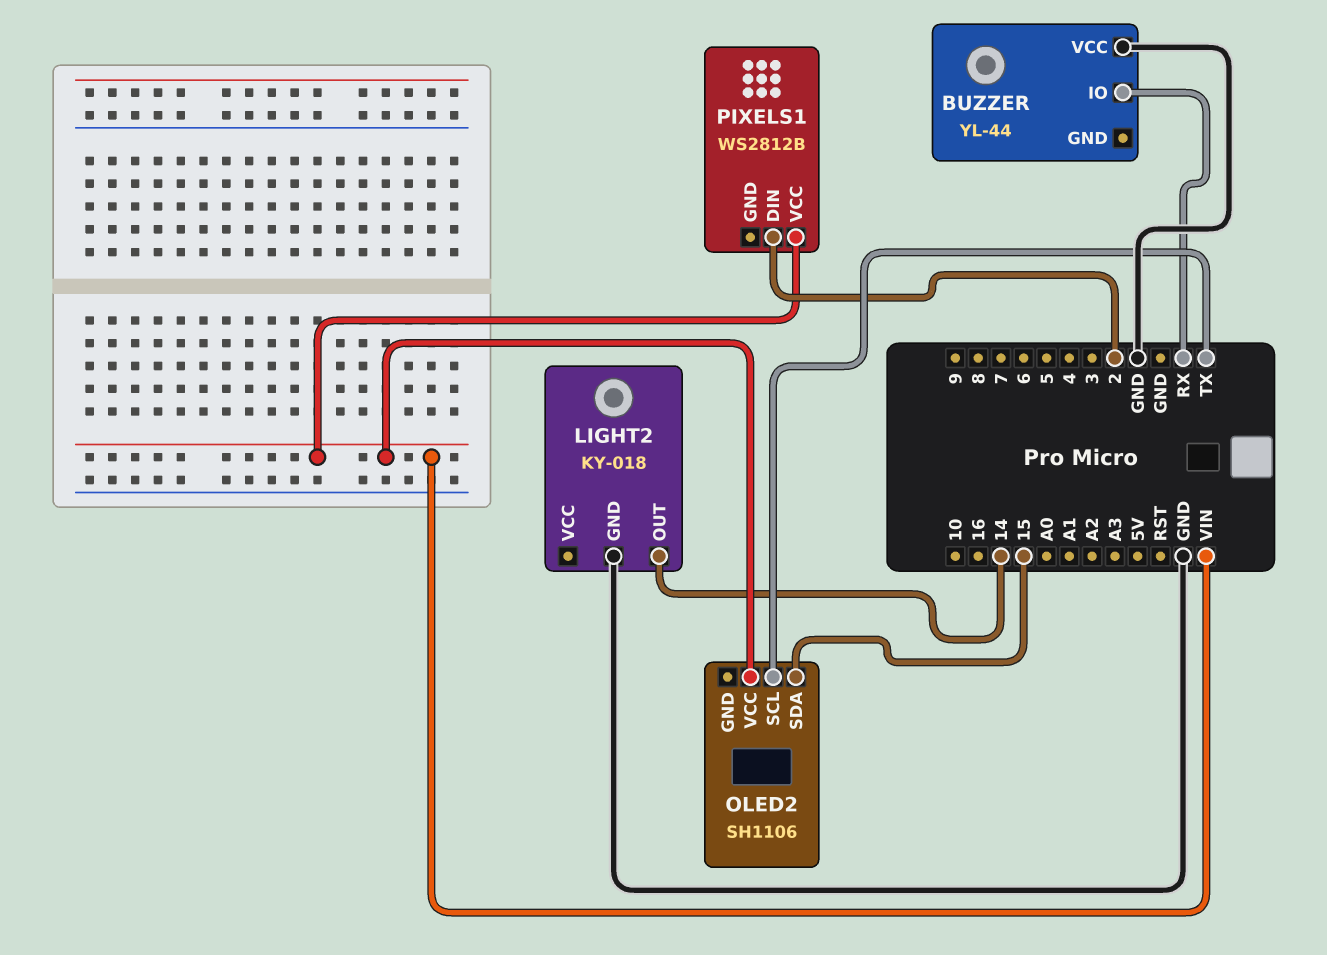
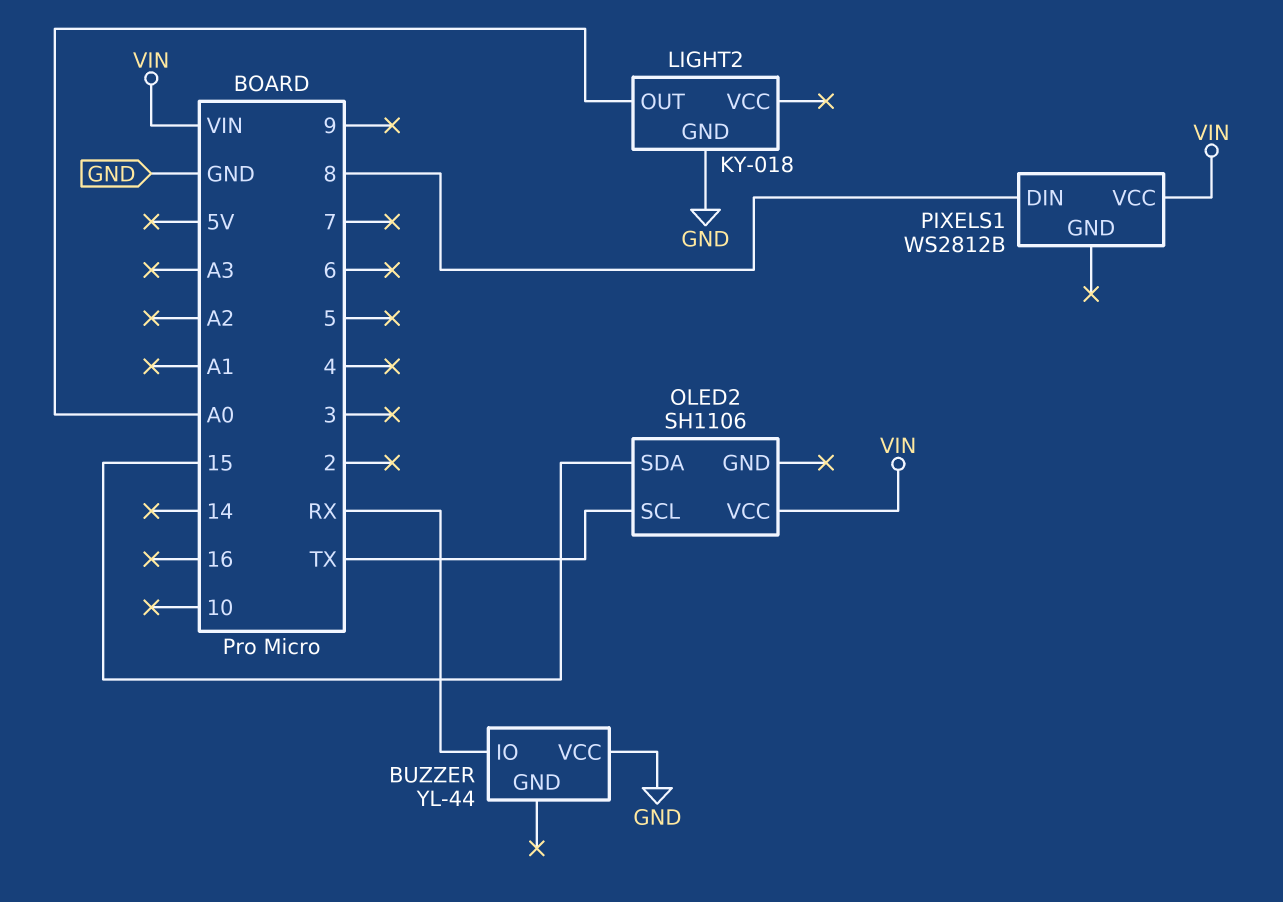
LIGHT2 pin OUT: 14 -> A0
PIXELS1 pin DIN: 2 -> 8

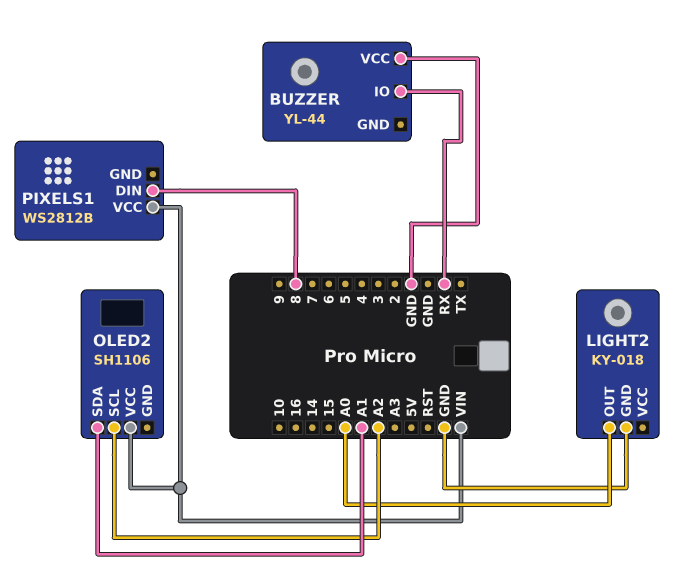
OLED2 pin SCL: TX -> A2
OLED2 pin SDA: 15 -> A1

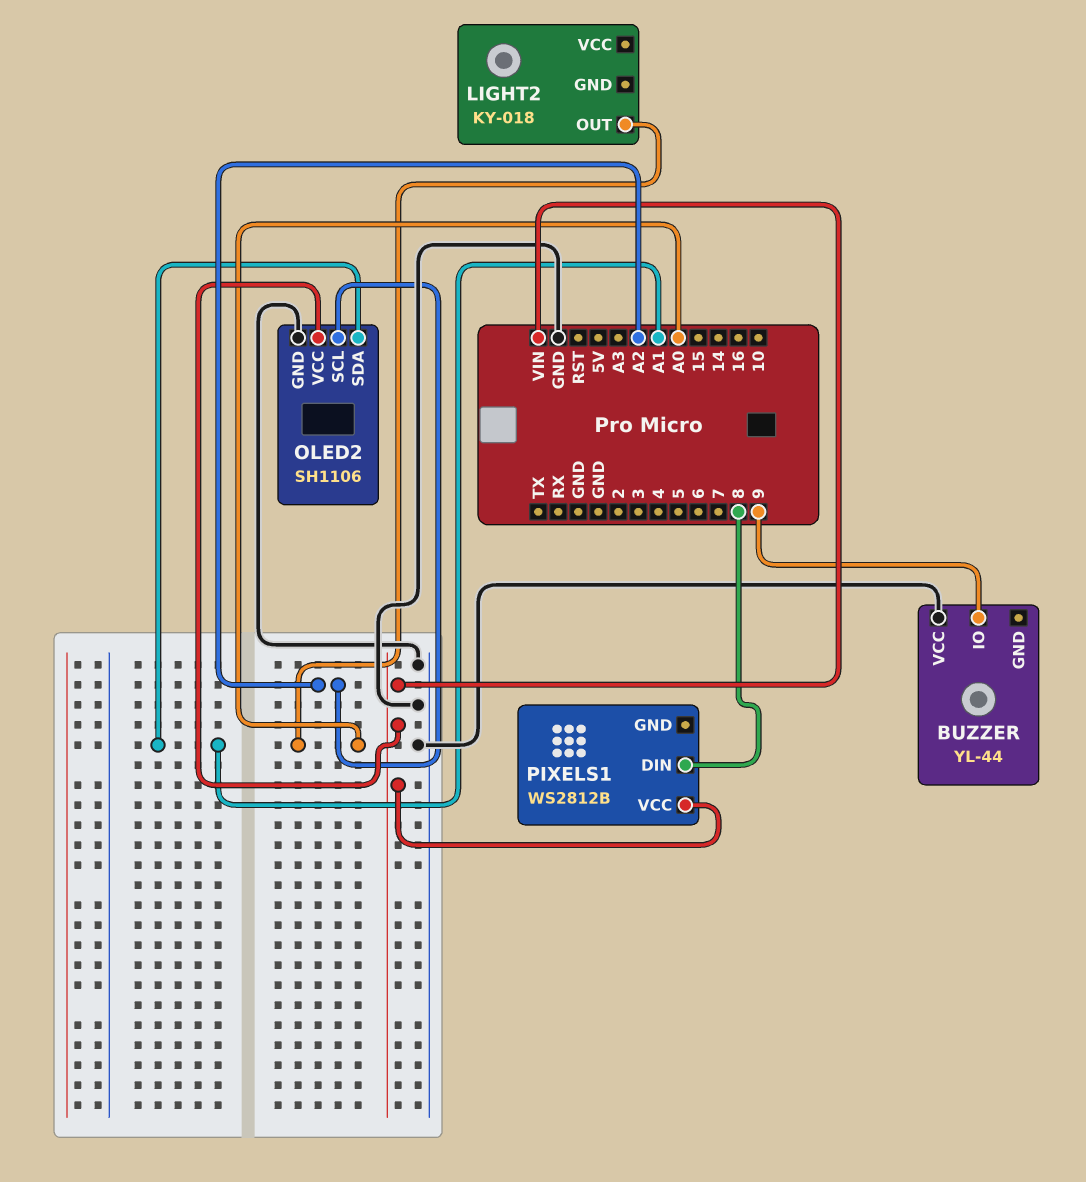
BUZZER pin IO: RX -> 9
LIGHT2 pin GND: GND -> none
OLED2 pin GND: none -> GND

